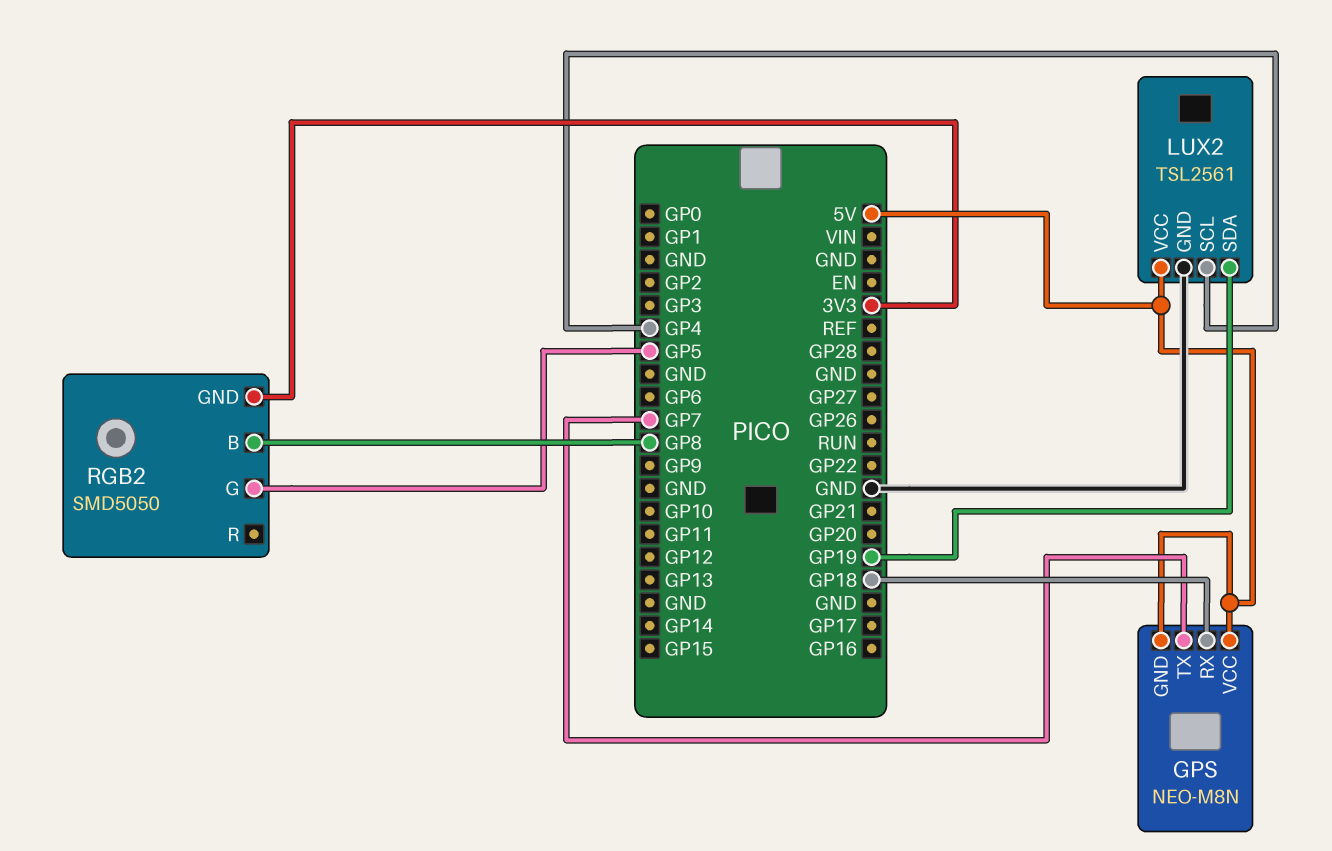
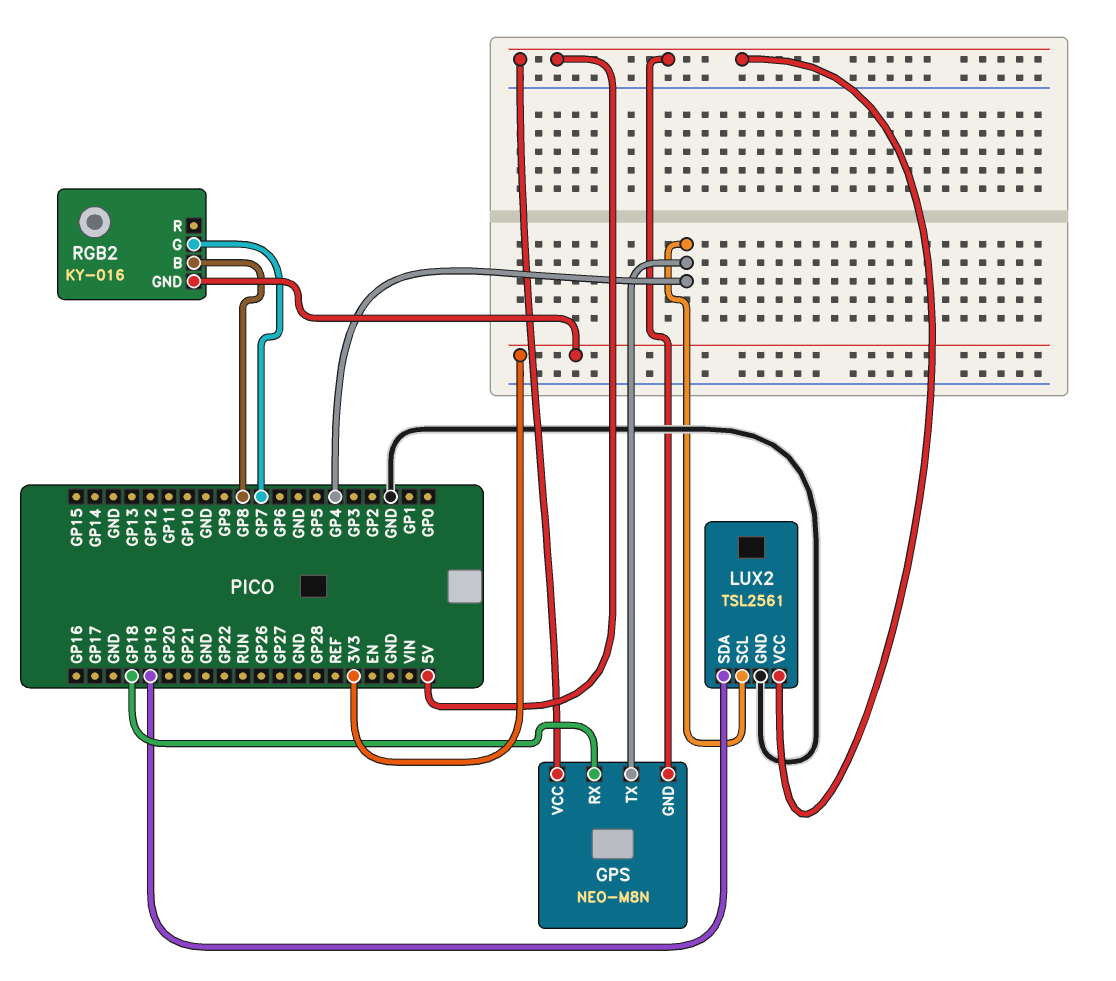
GPS pin TX: GP7 -> GP4
RGB2: SMD5050 -> KY-016
RGB2 pin G: GP5 -> GP7

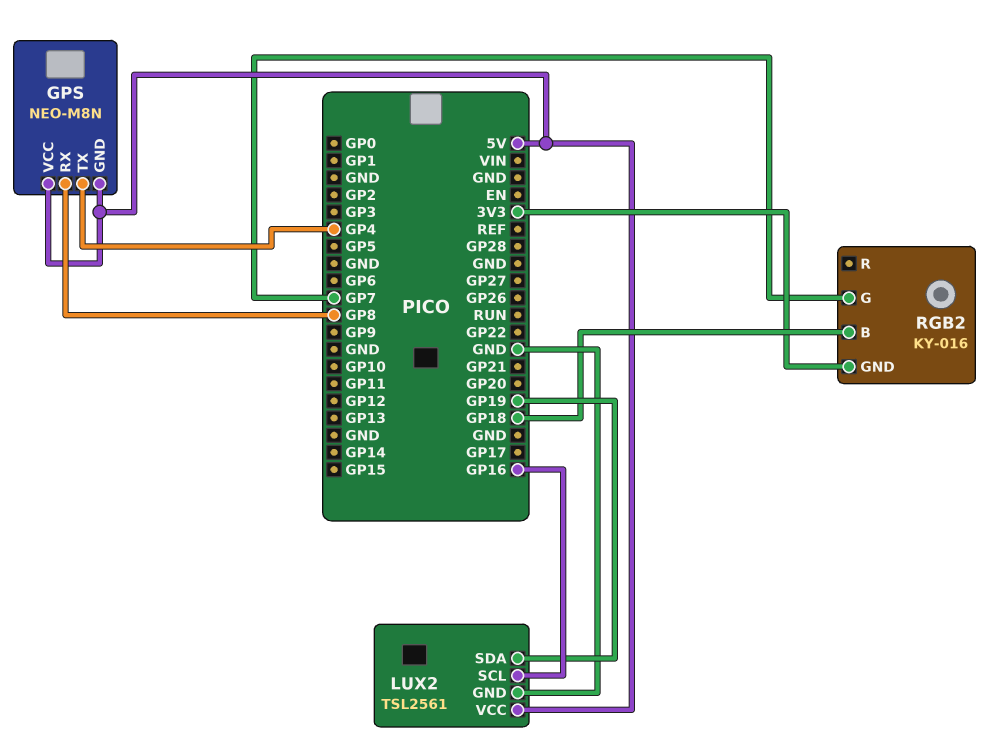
GPS pin RX: GP18 -> GP8
LUX2 pin SCL: GP4 -> GP16
RGB2 pin B: GP8 -> GP18

